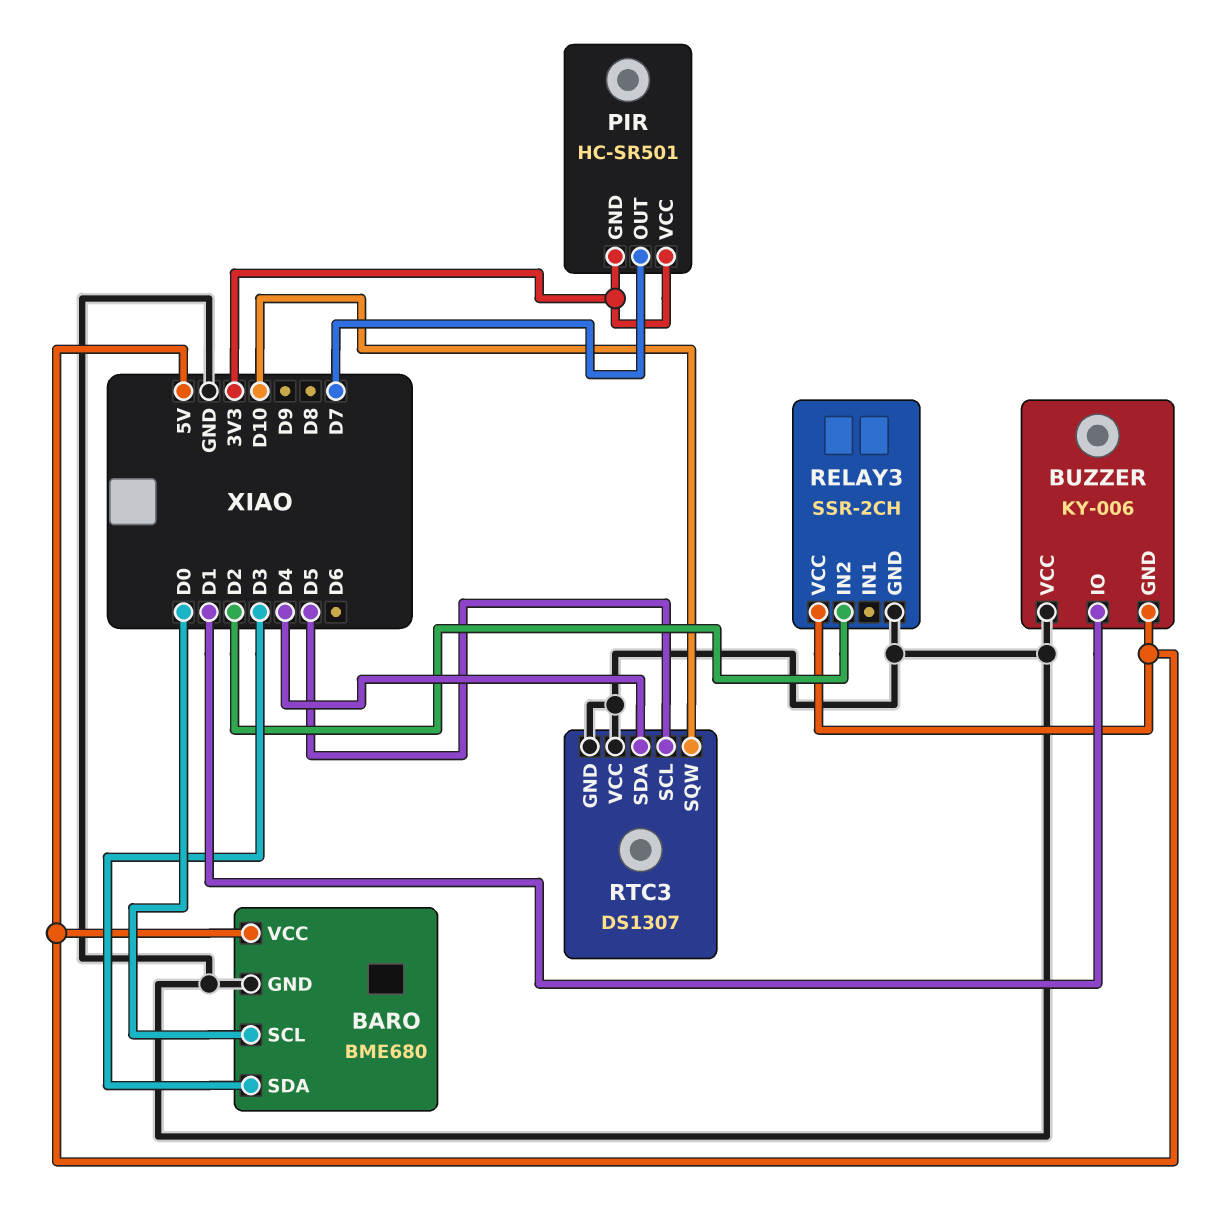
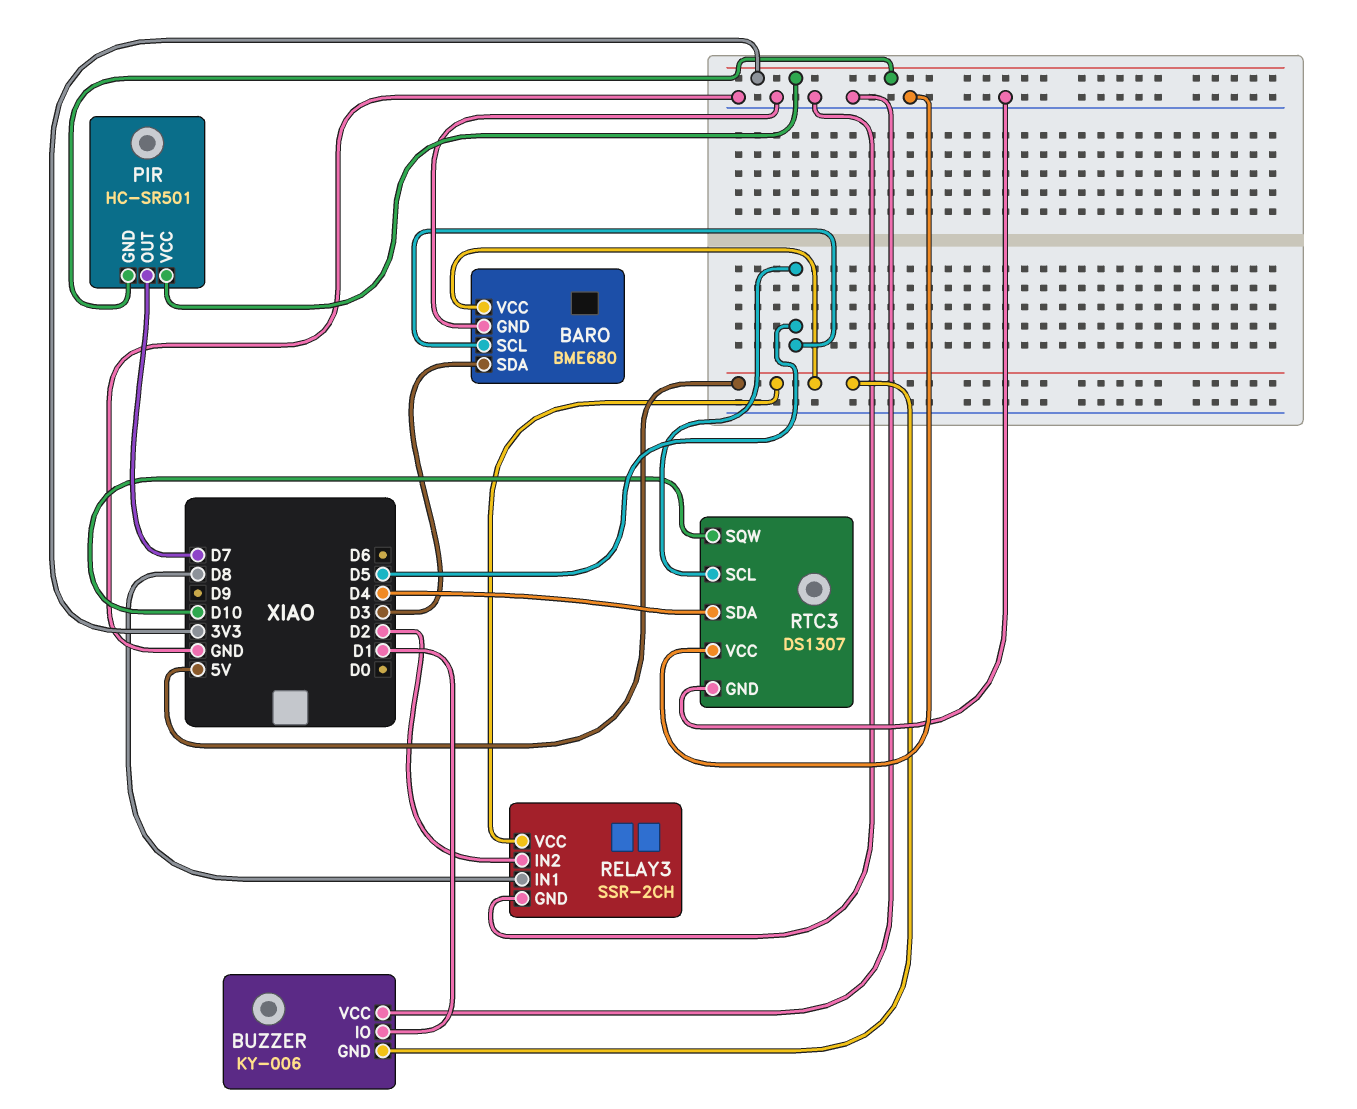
BARO pin SCL: D0 -> D5
RELAY3 pin IN1: none -> D8

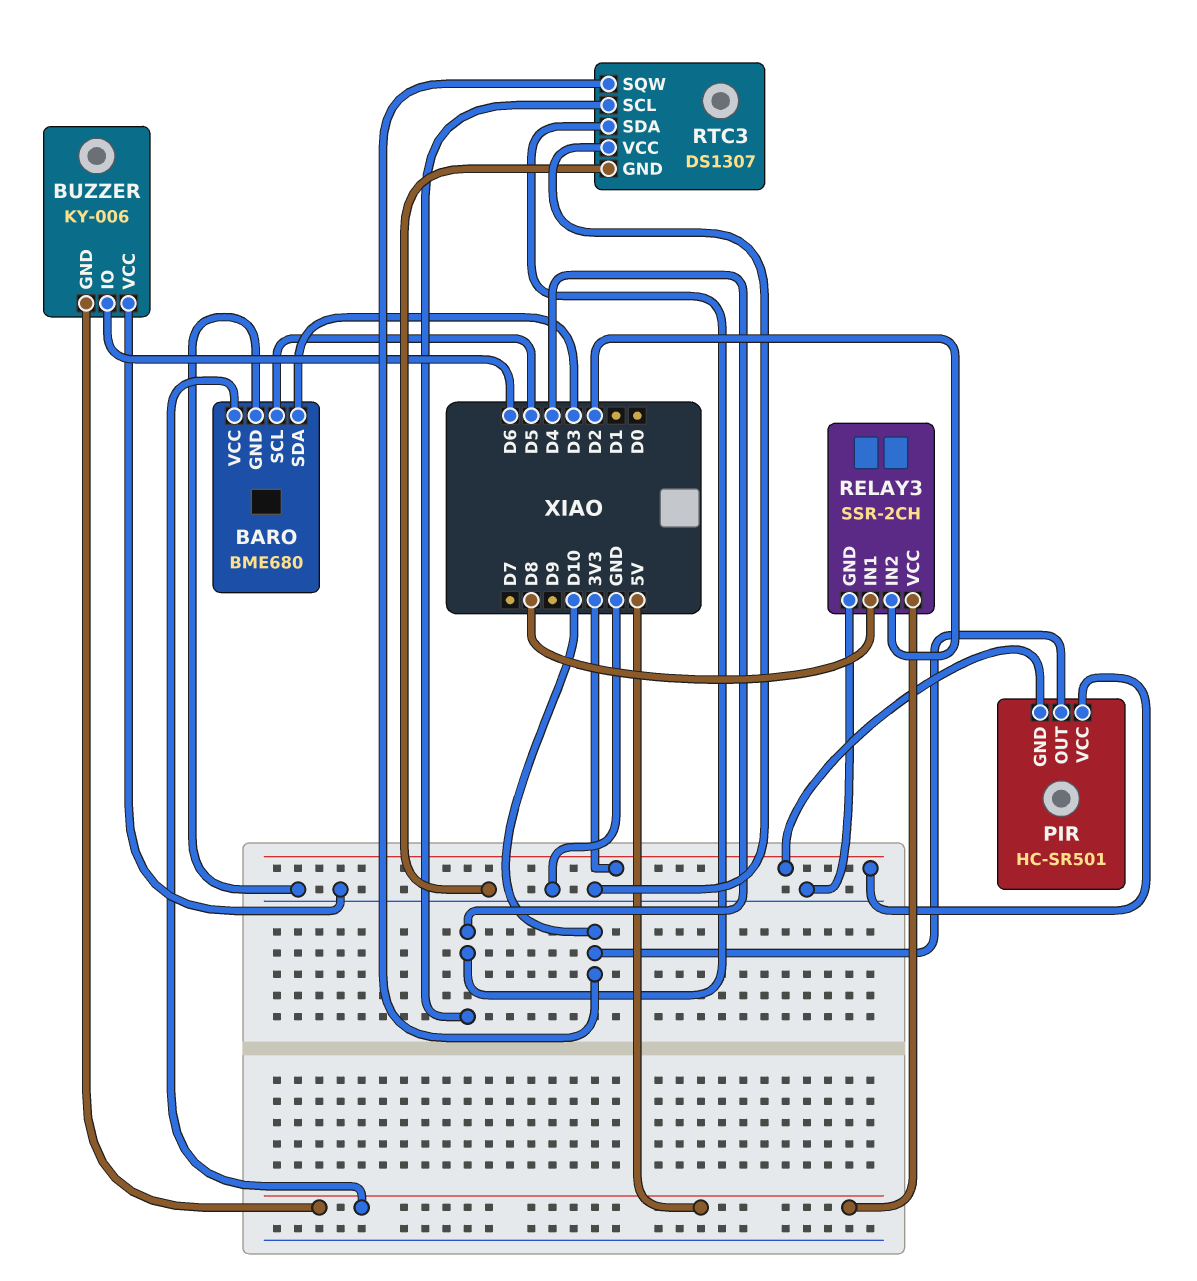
BUZZER pin IO: D1 -> D6
PIR pin OUT: D7 -> D10
RTC3 pin SCL: D5 -> D4

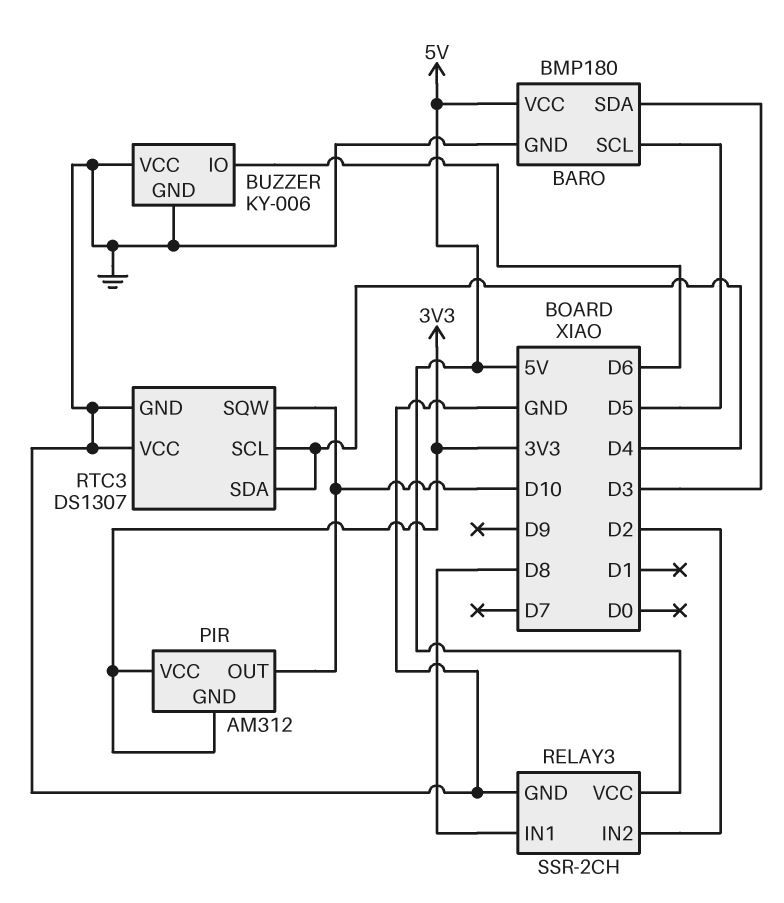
BARO: BME680 -> BMP180
BUZZER pin GND: 5V -> GND
PIR: HC-SR501 -> AM312

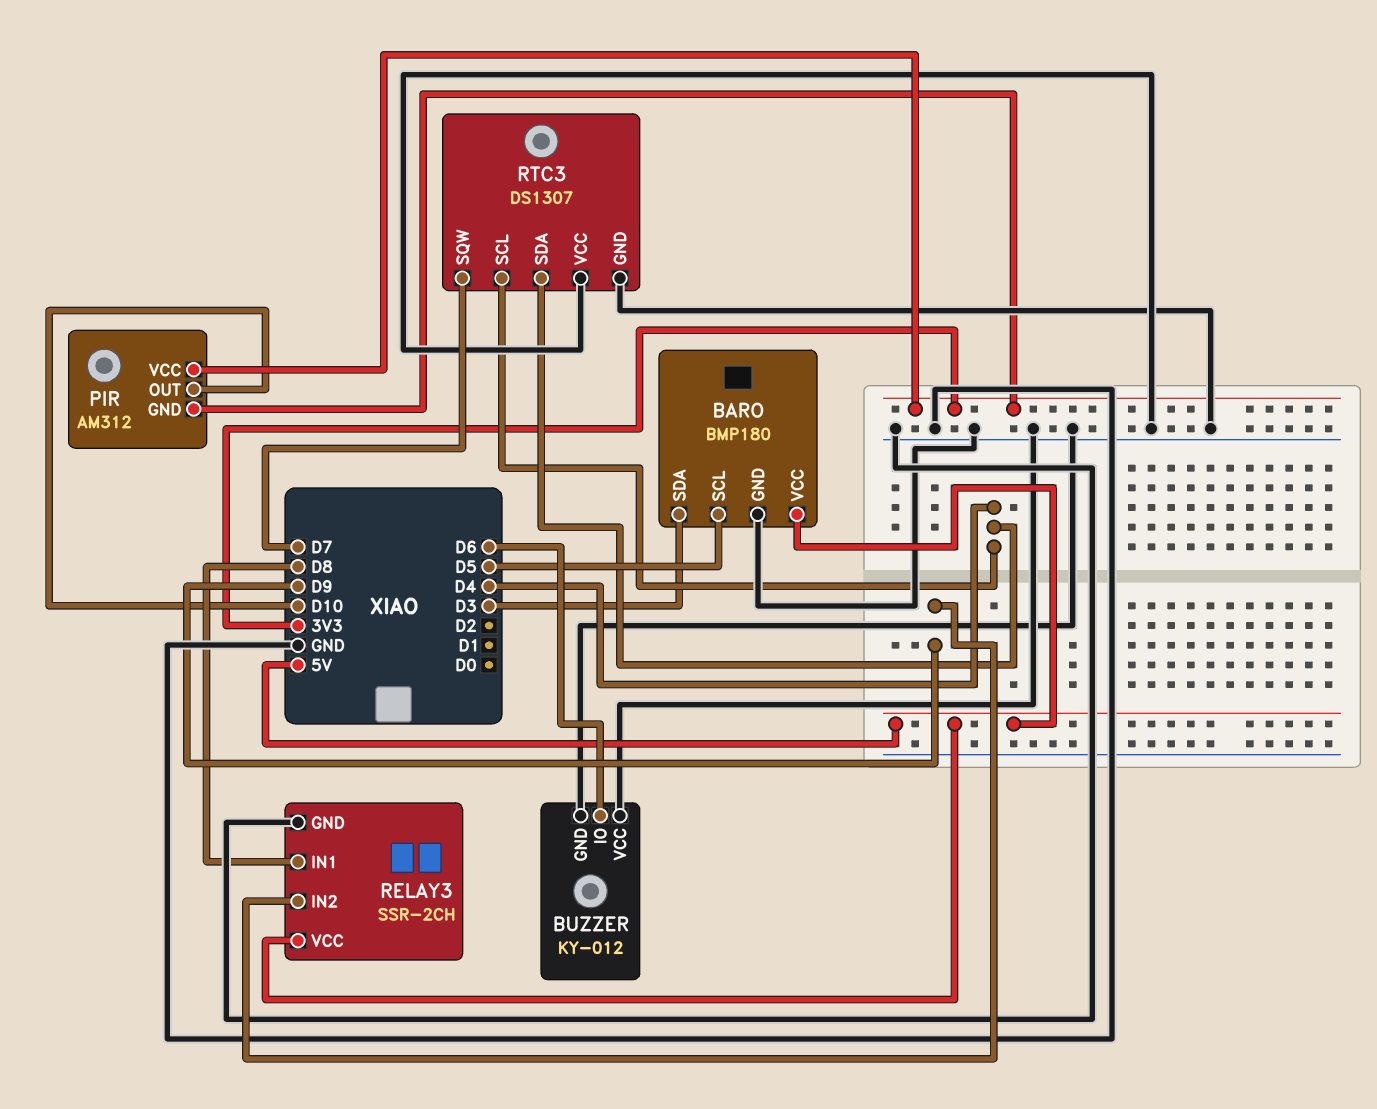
BUZZER: KY-006 -> KY-012
RELAY3 pin IN2: D2 -> D9
RTC3 pin SQW: D10 -> D7

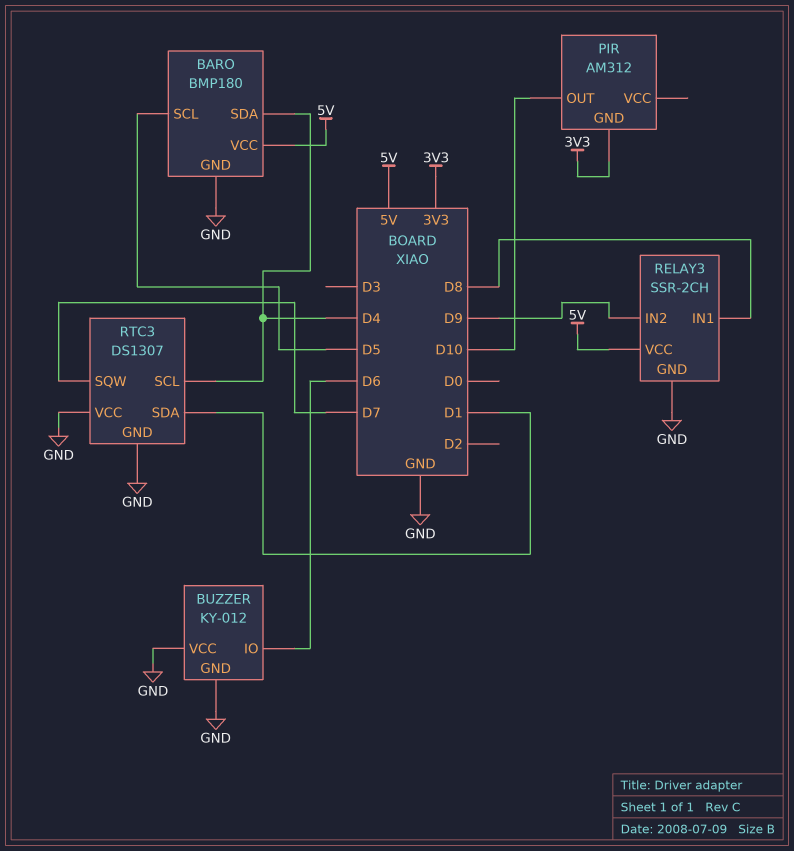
BARO pin SDA: D3 -> D4
PIR pin VCC: 3V3 -> none
RTC3 pin SDA: D4 -> D1

